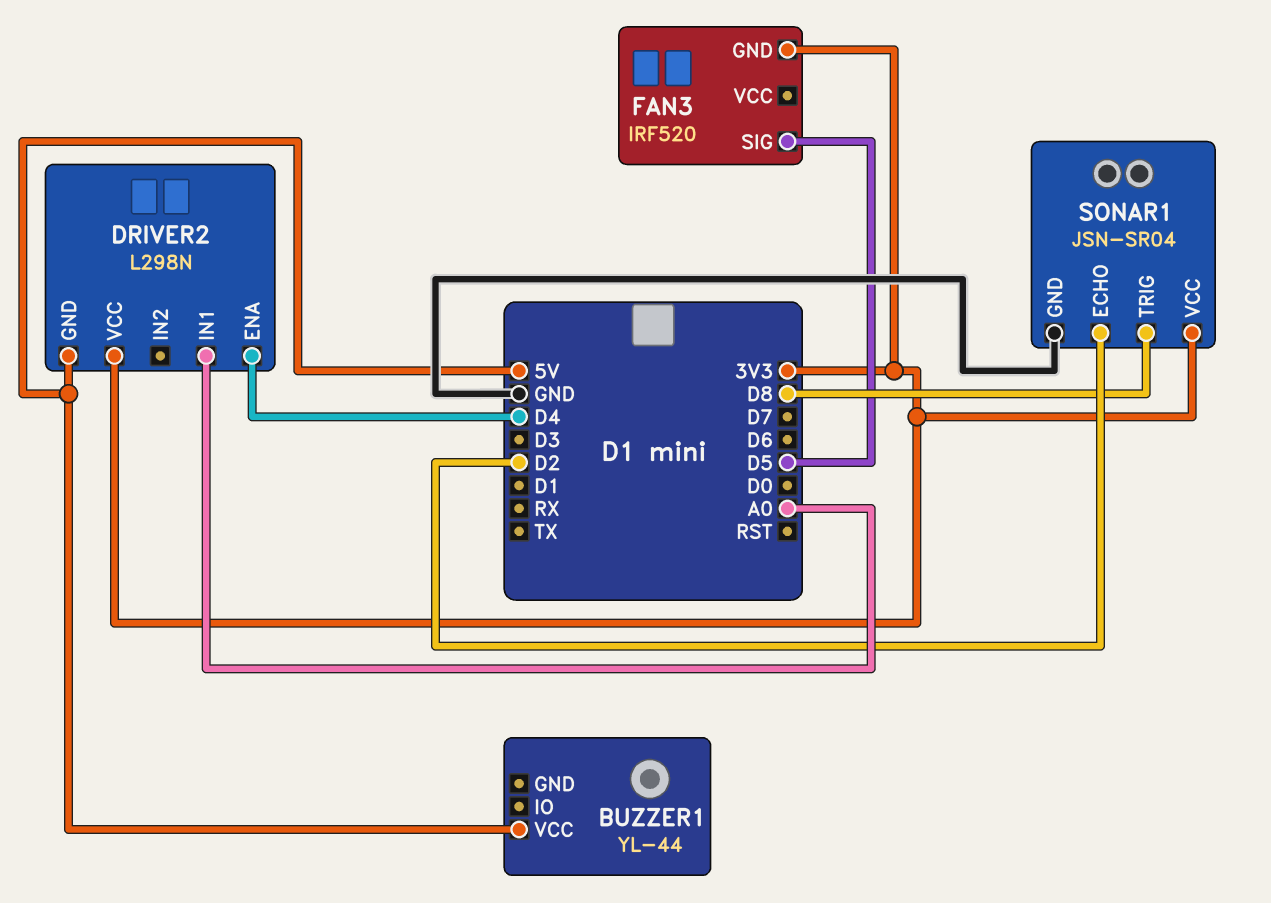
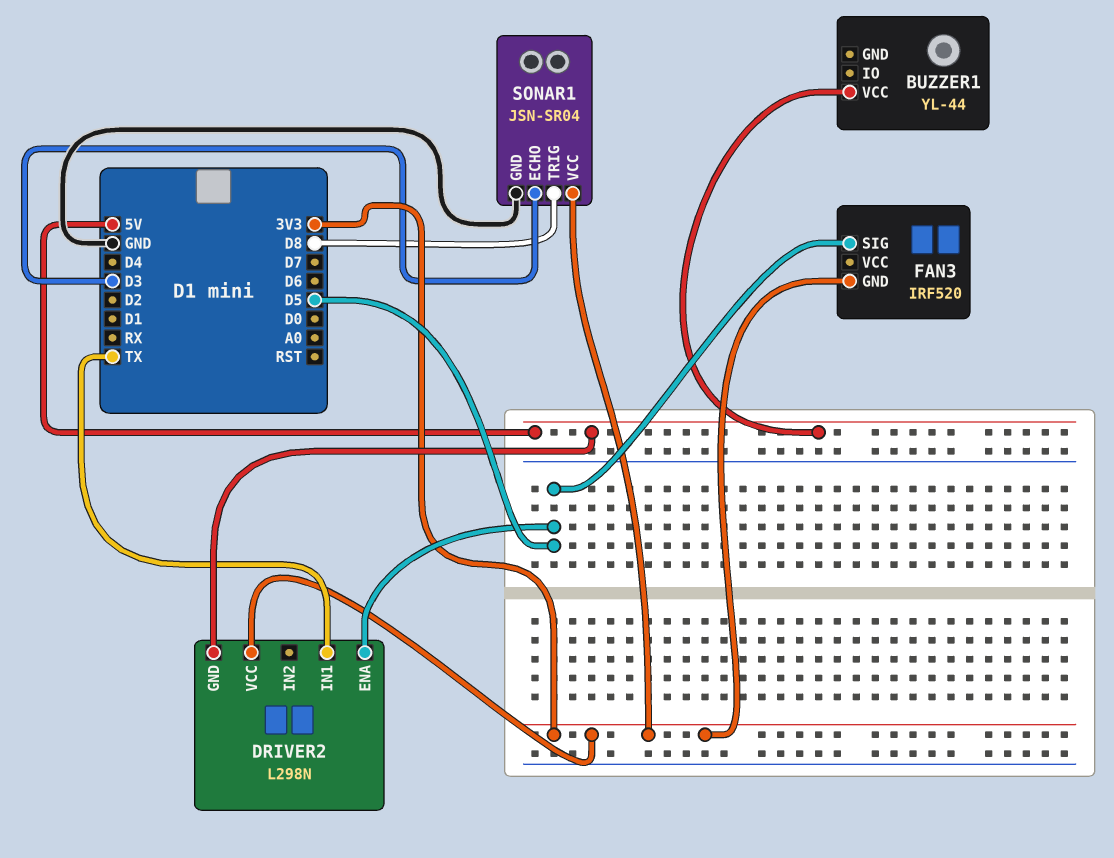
DRIVER2 pin ENA: D4 -> D5
DRIVER2 pin IN1: A0 -> TX
SONAR1 pin ECHO: D2 -> D3

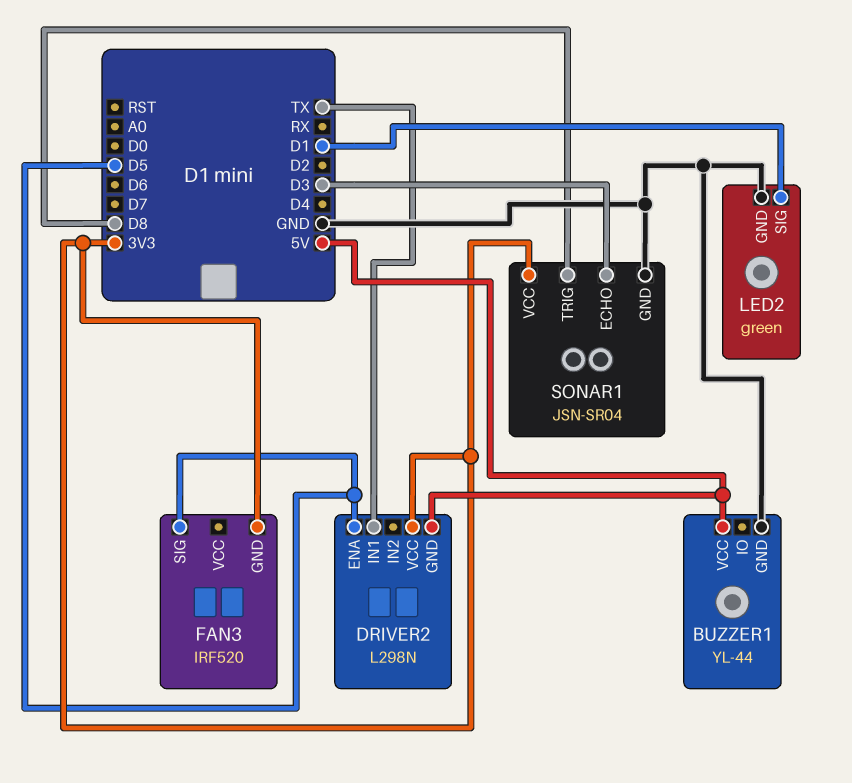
BUZZER1 pin GND: none -> GND
LED2: none -> green
LED2 pin GND: none -> GND
LED2 pin SIG: none -> D1

